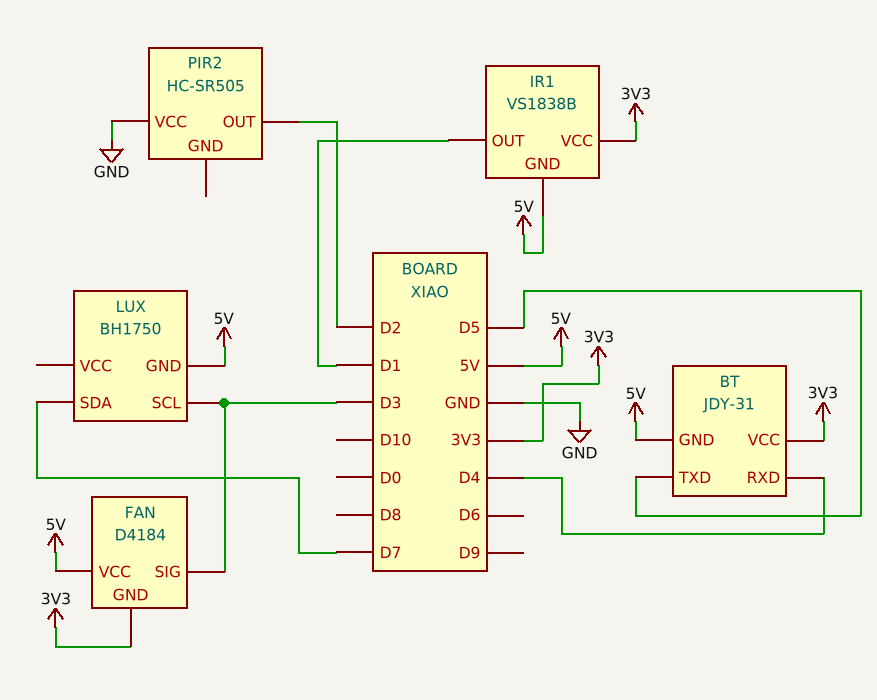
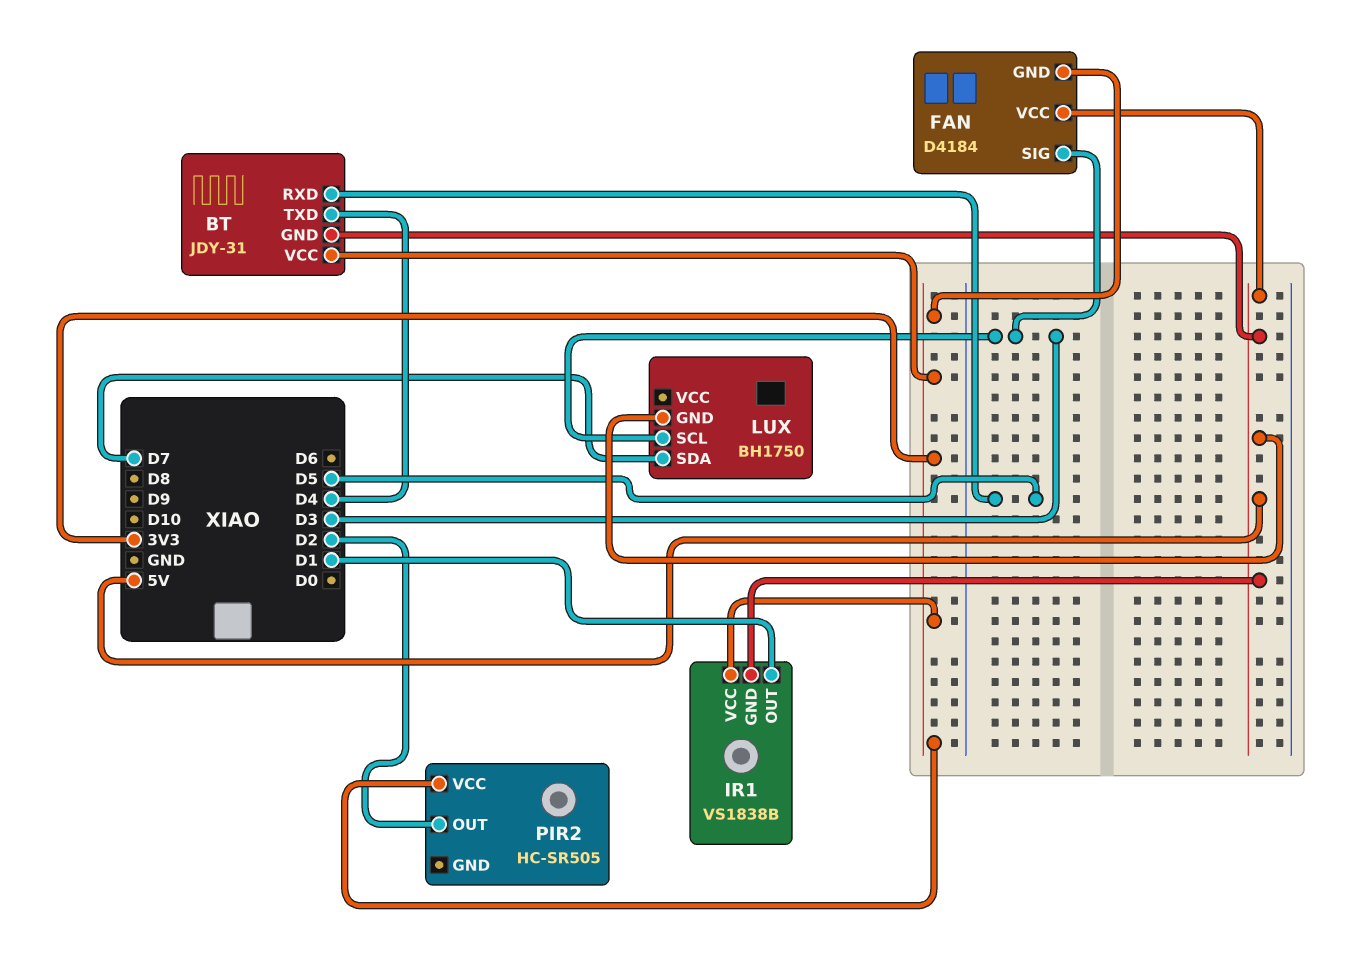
BT pin RXD: D4 -> D5
BT pin TXD: D5 -> D4
PIR2 pin VCC: GND -> 3V3

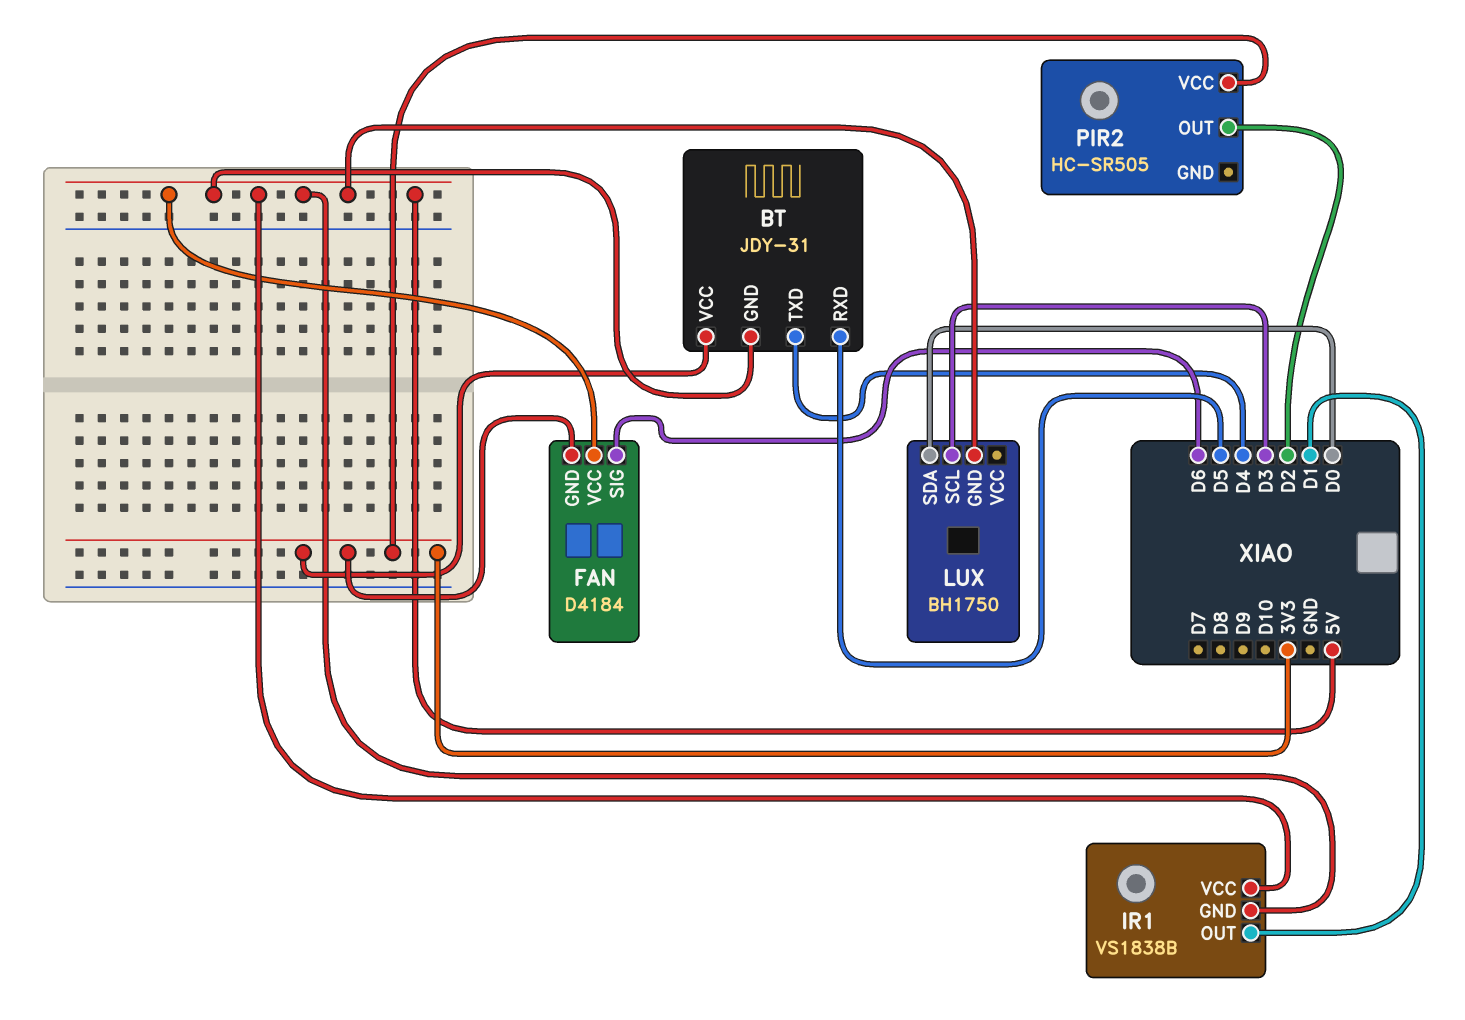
FAN pin SIG: D3 -> D6
IR1 pin VCC: 3V3 -> 5V
LUX pin SDA: D7 -> D0

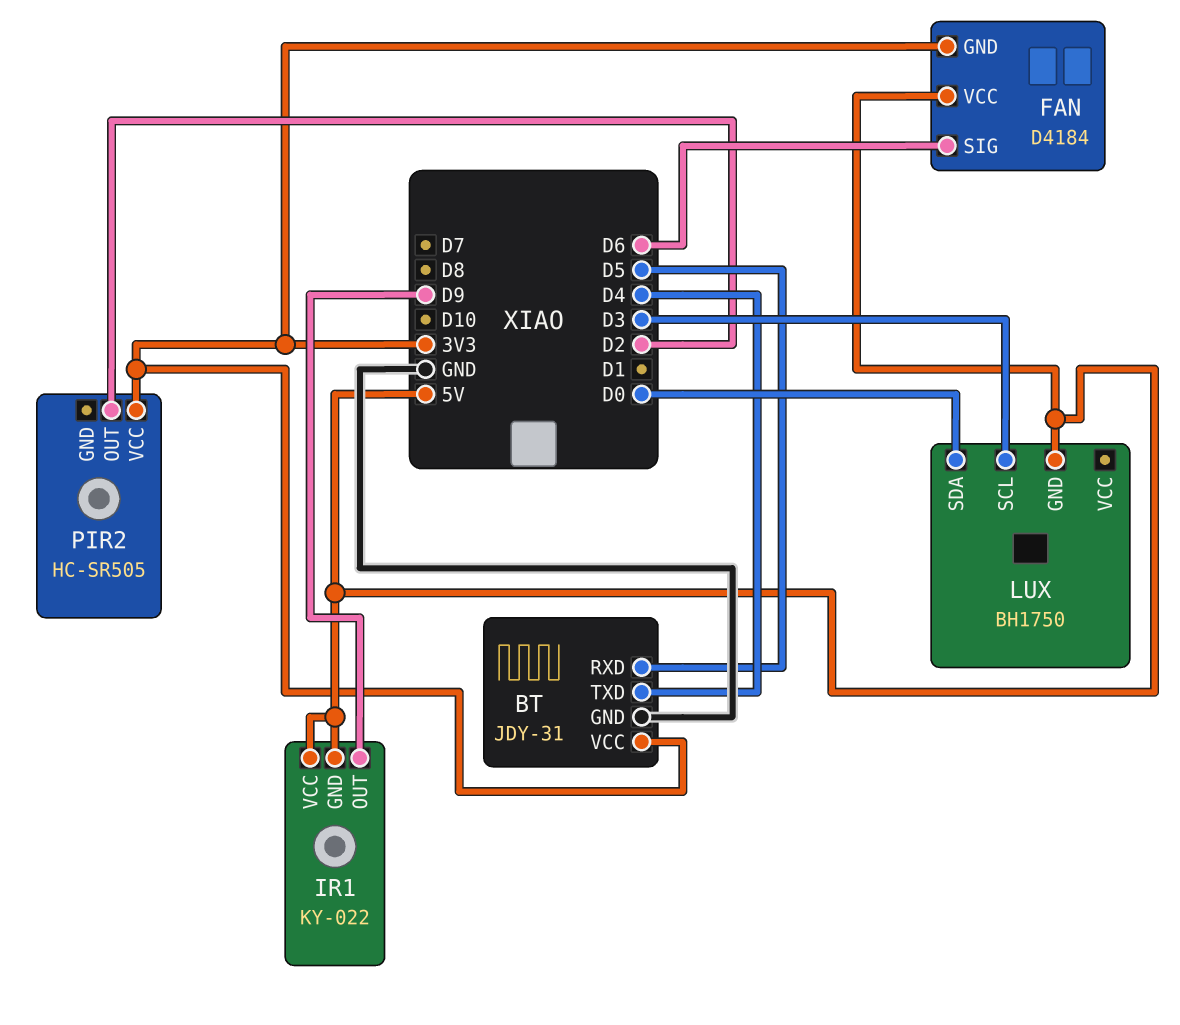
BT pin GND: 5V -> GND
IR1: VS1838B -> KY-022
IR1 pin OUT: D1 -> D9

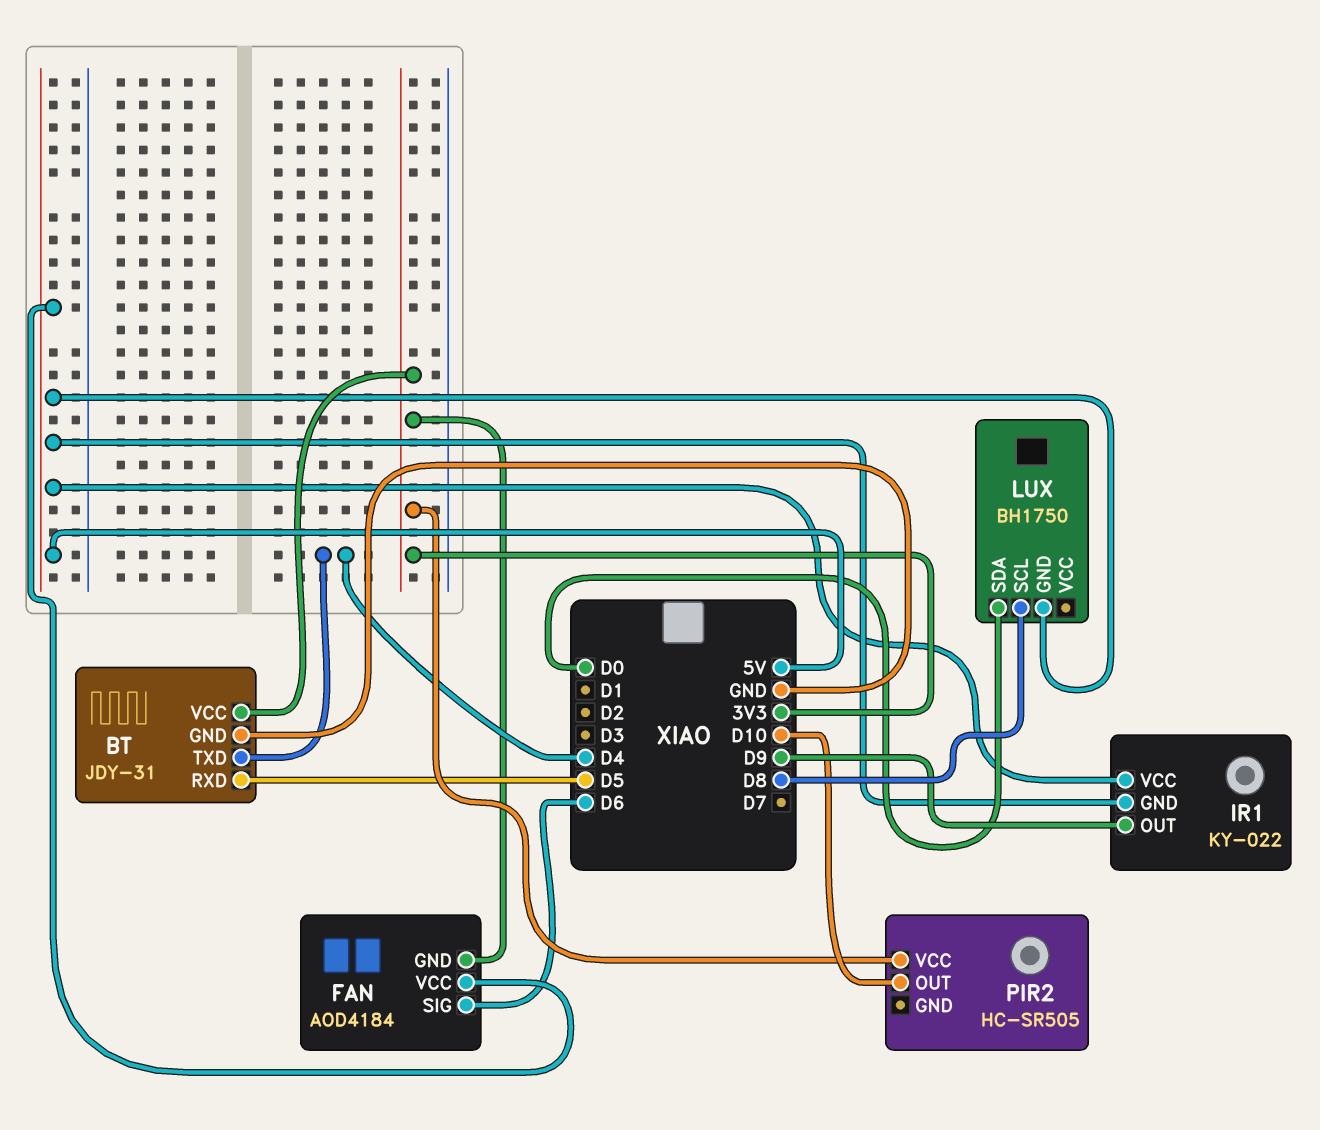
FAN: D4184 -> AOD4184
LUX pin SCL: D3 -> D8
PIR2 pin OUT: D2 -> D10

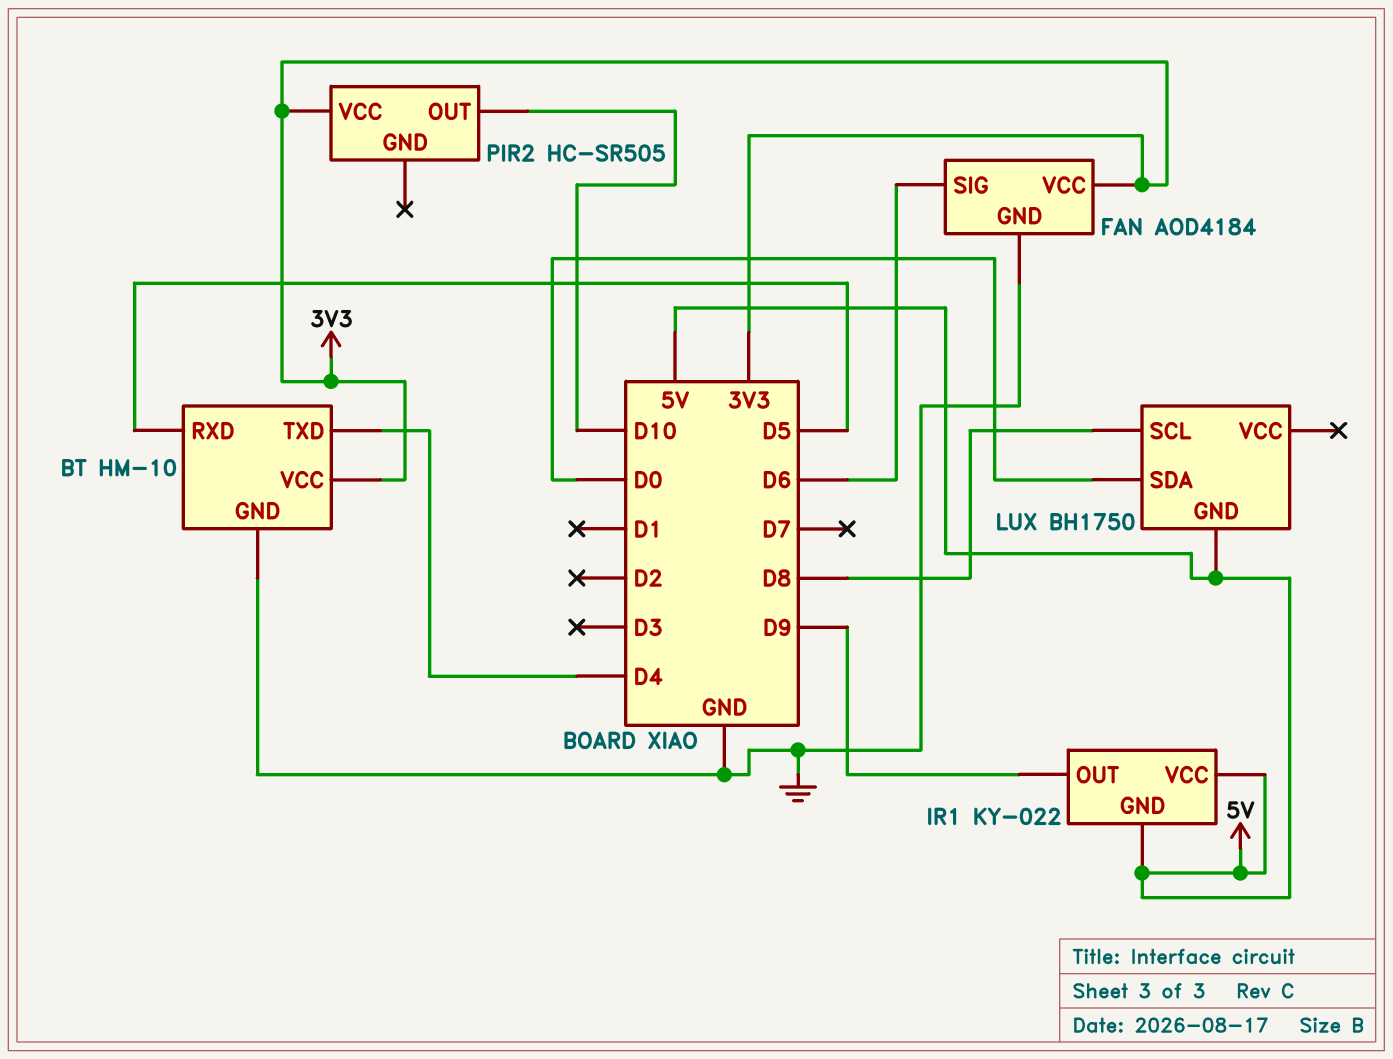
BT: JDY-31 -> HM-10
FAN pin GND: 3V3 -> GND
FAN pin VCC: 5V -> 3V3

